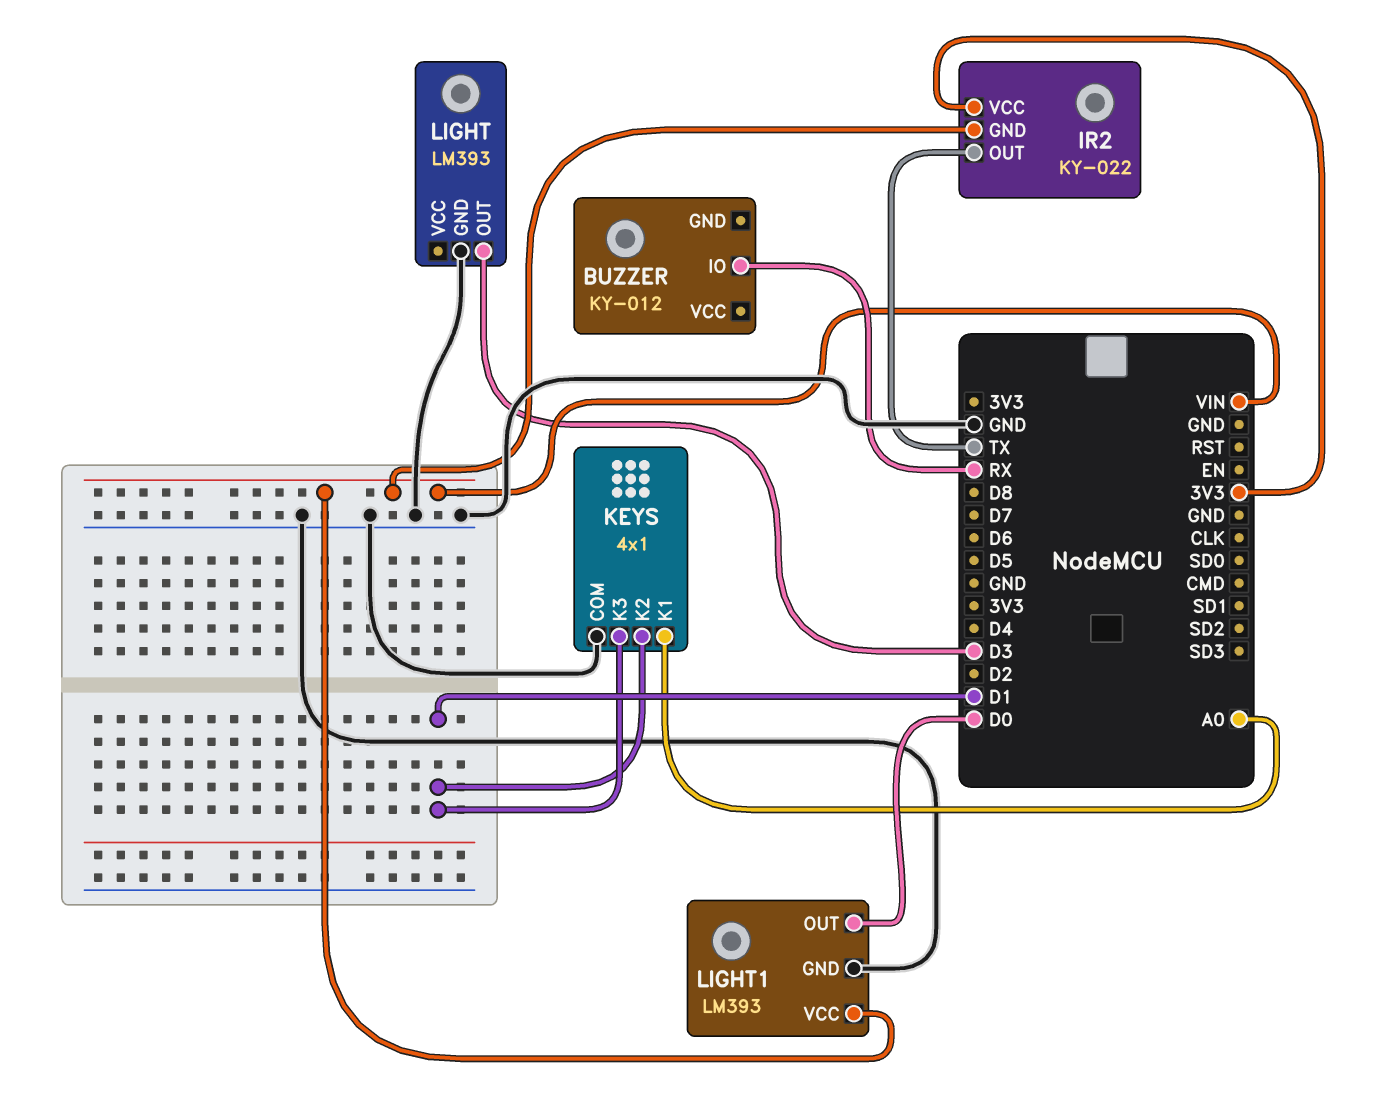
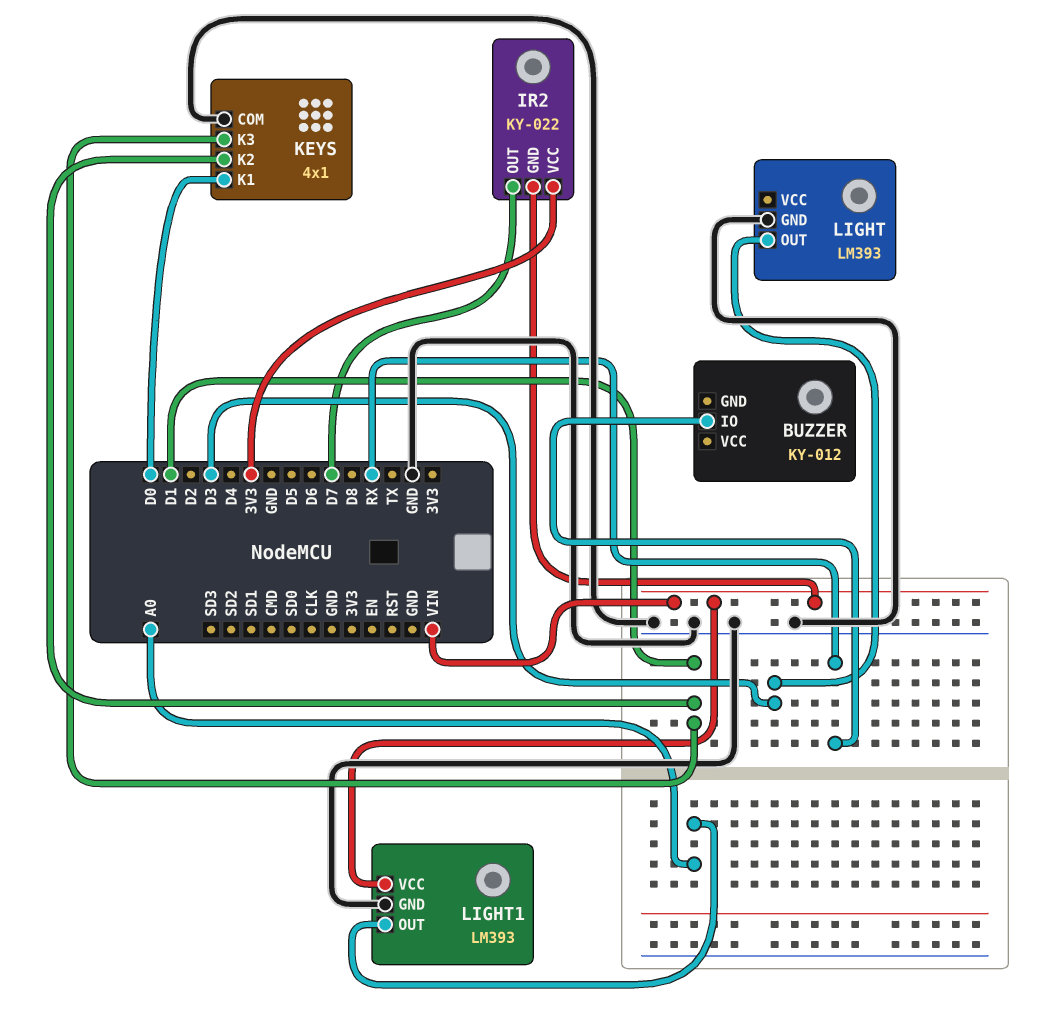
IR2 pin OUT: TX -> D7
KEYS pin K1: A0 -> D0
LIGHT1 pin OUT: D0 -> A0

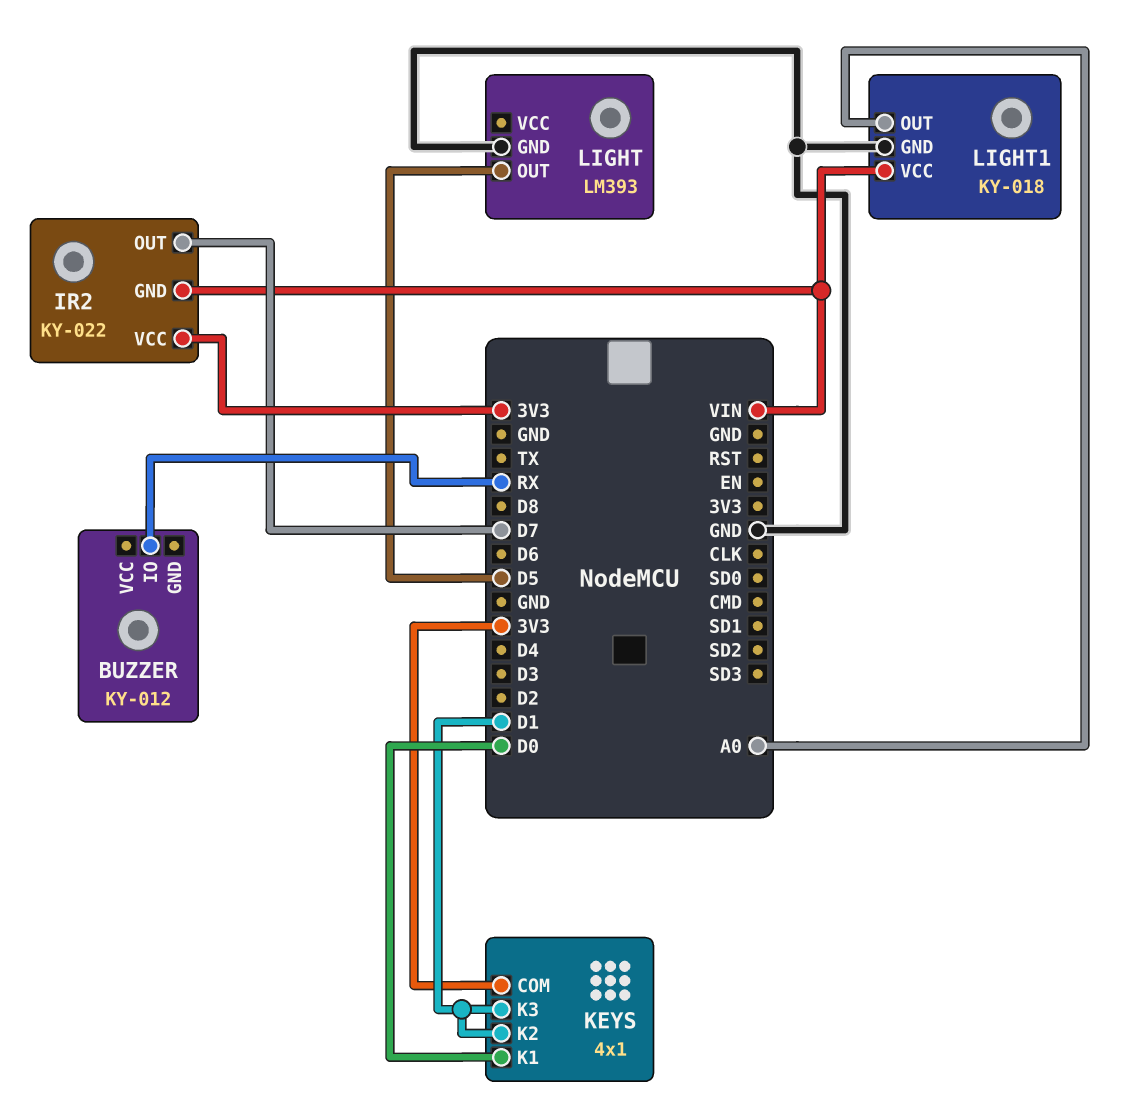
KEYS pin COM: GND -> 3V3
LIGHT pin OUT: D3 -> D5
LIGHT1: LM393 -> KY-018

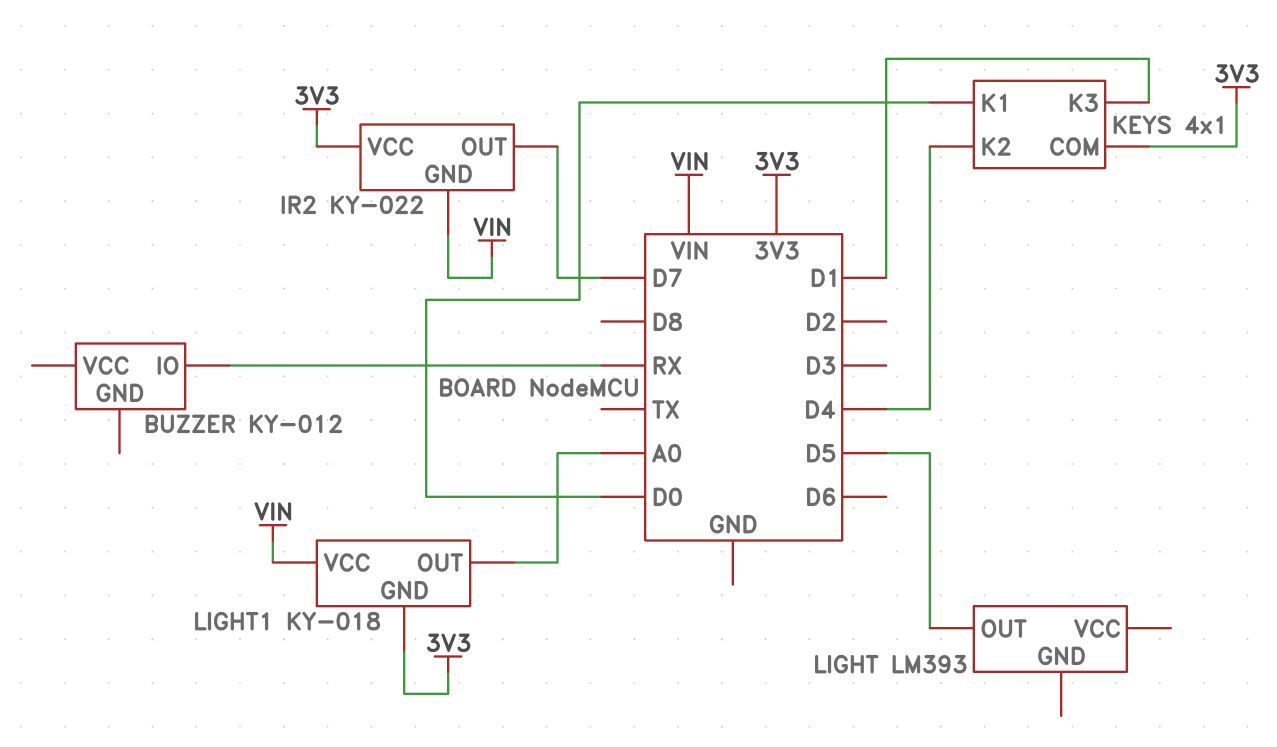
KEYS pin K2: D1 -> D4
LIGHT pin GND: GND -> none
LIGHT1 pin GND: GND -> 3V3

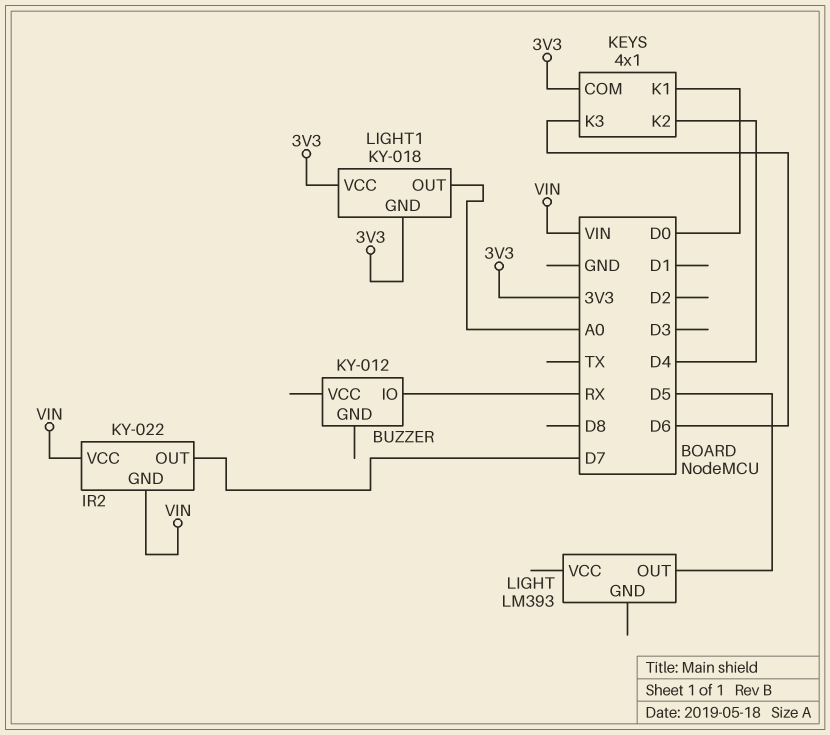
IR2 pin VCC: 3V3 -> VIN
KEYS pin K3: D1 -> D6
LIGHT1 pin VCC: VIN -> 3V3

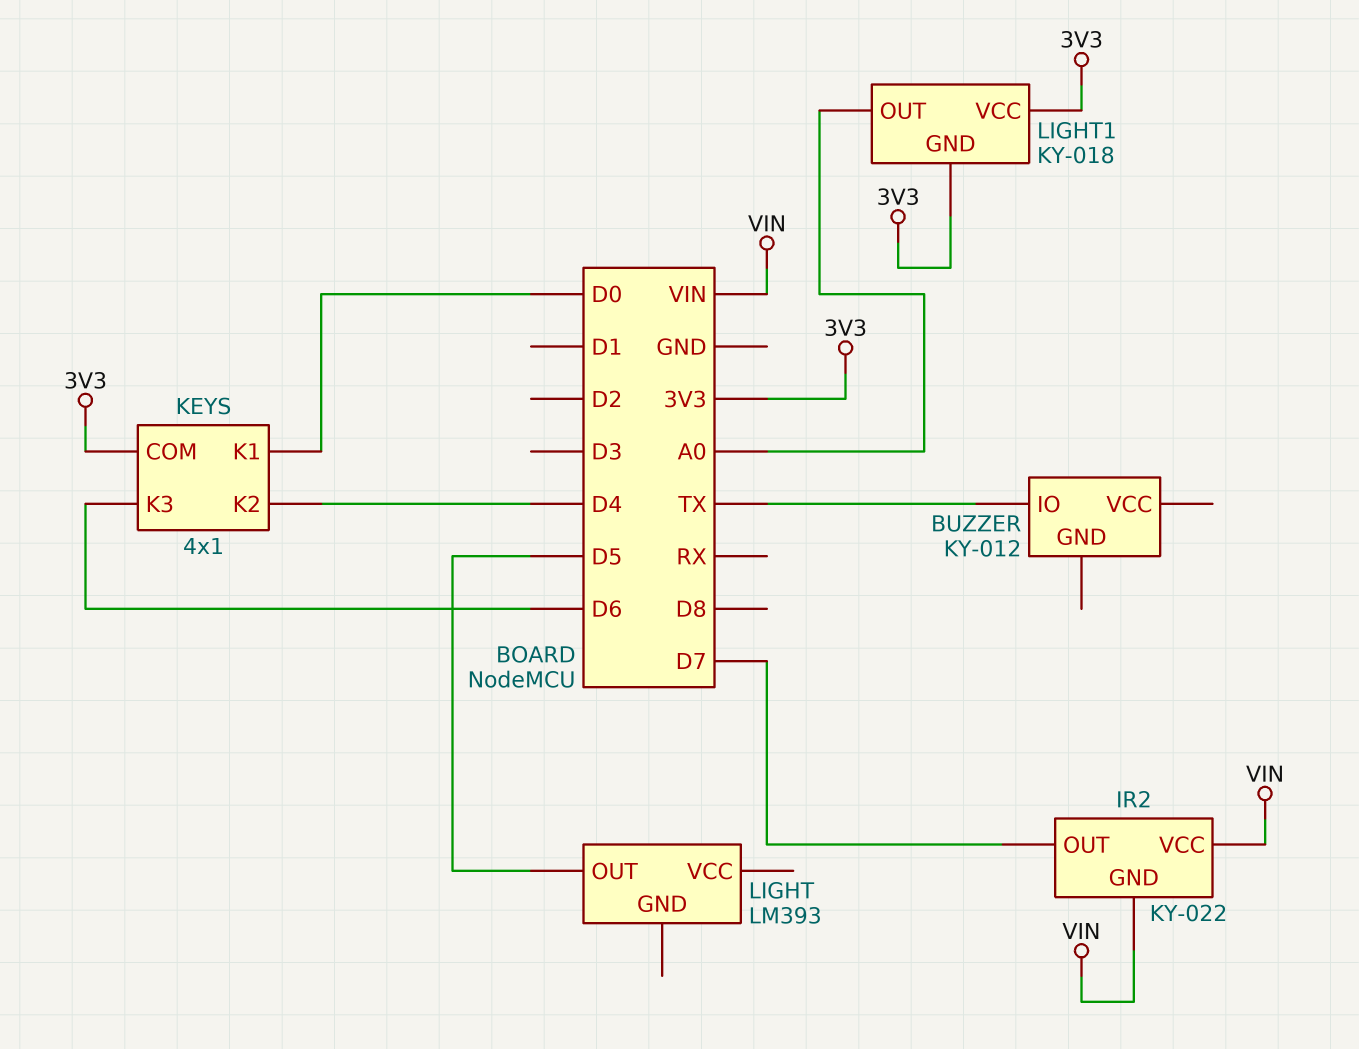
BUZZER pin IO: RX -> TX

